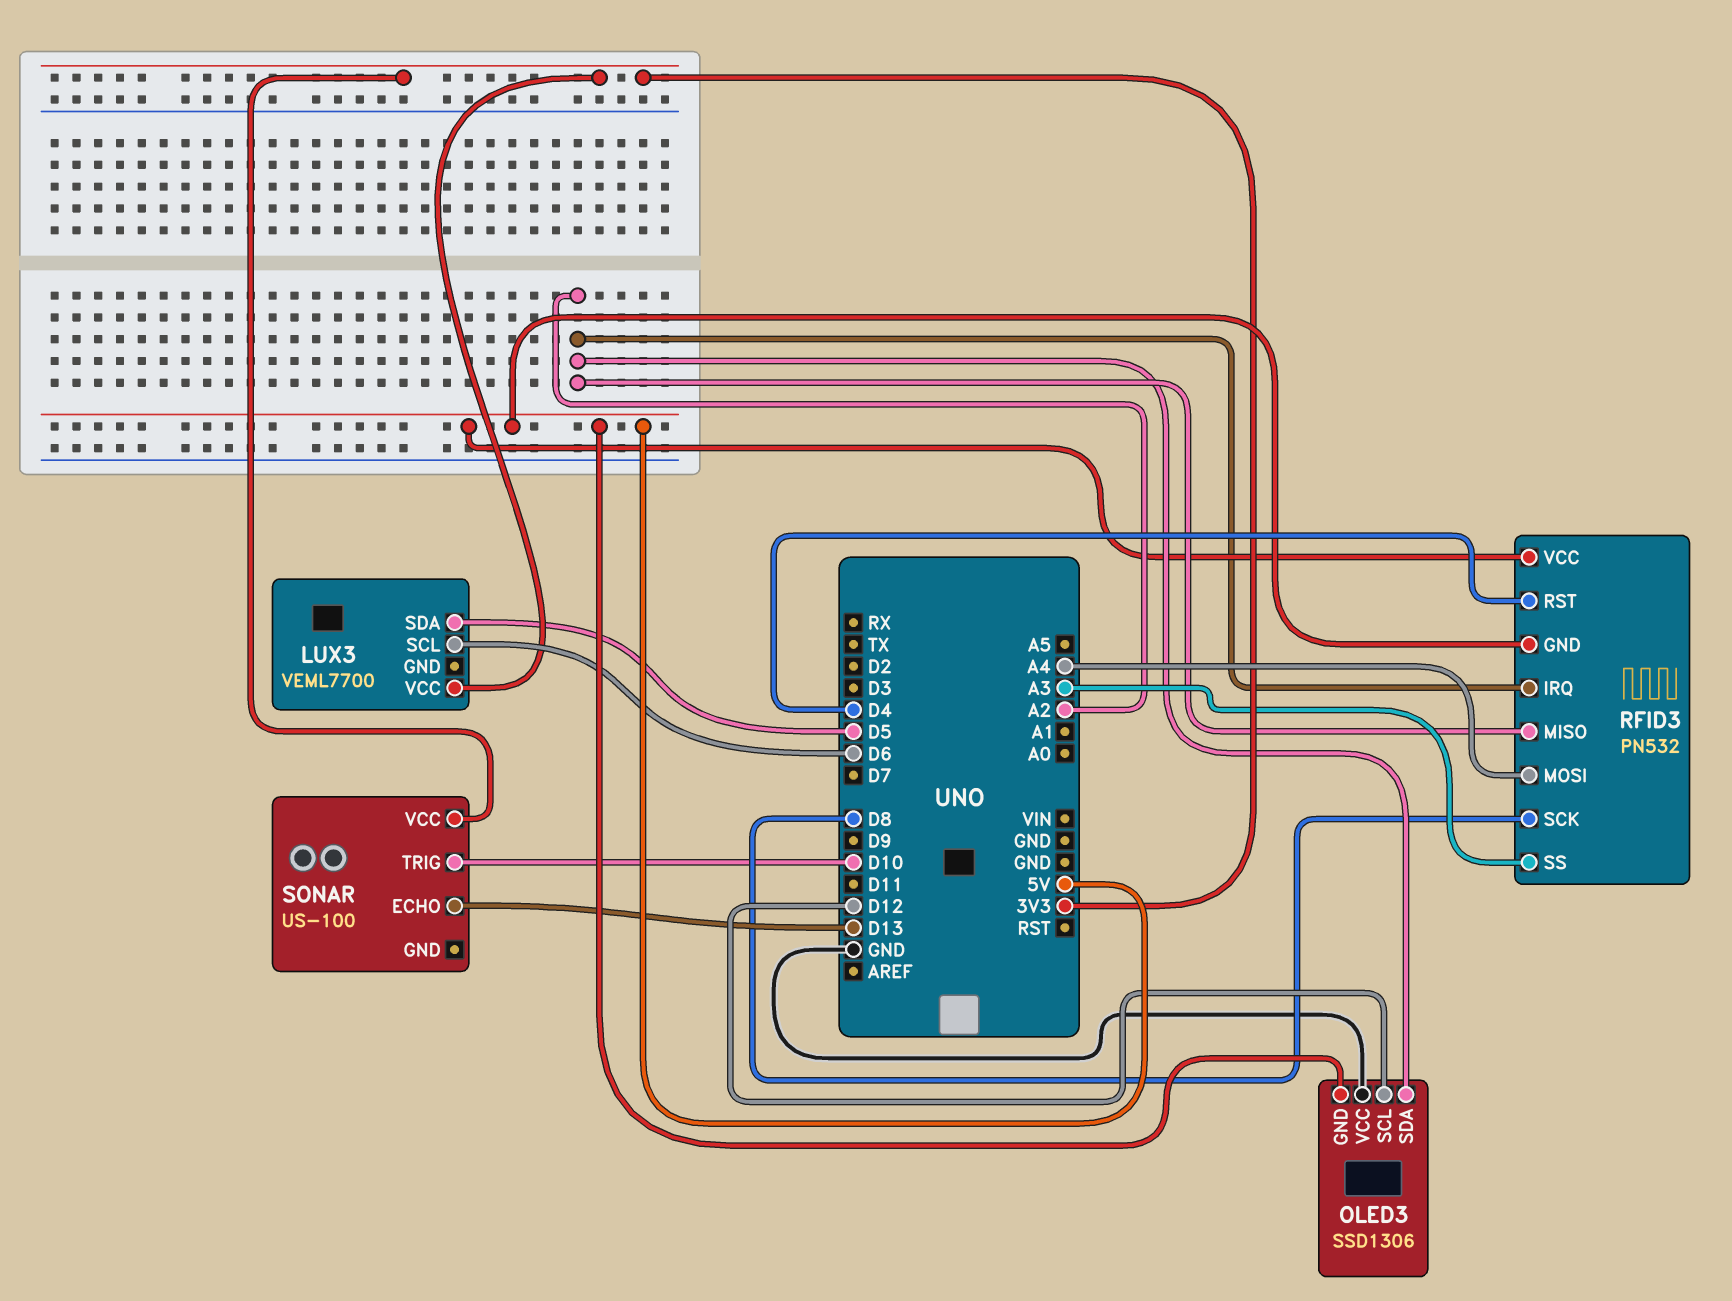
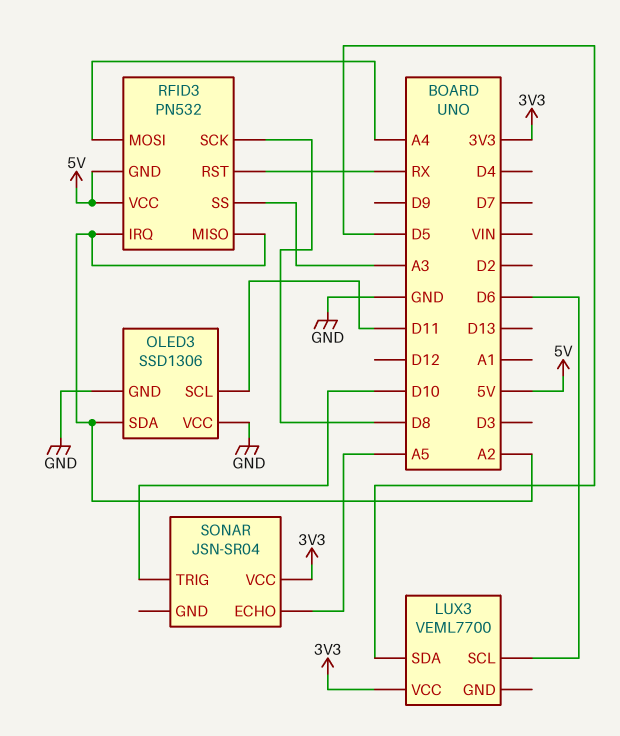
OLED3 pin GND: 5V -> GND
OLED3 pin SCL: D12 -> D11
RFID3 pin RST: D4 -> RX
SONAR: US-100 -> JSN-SR04
SONAR pin ECHO: D13 -> A5

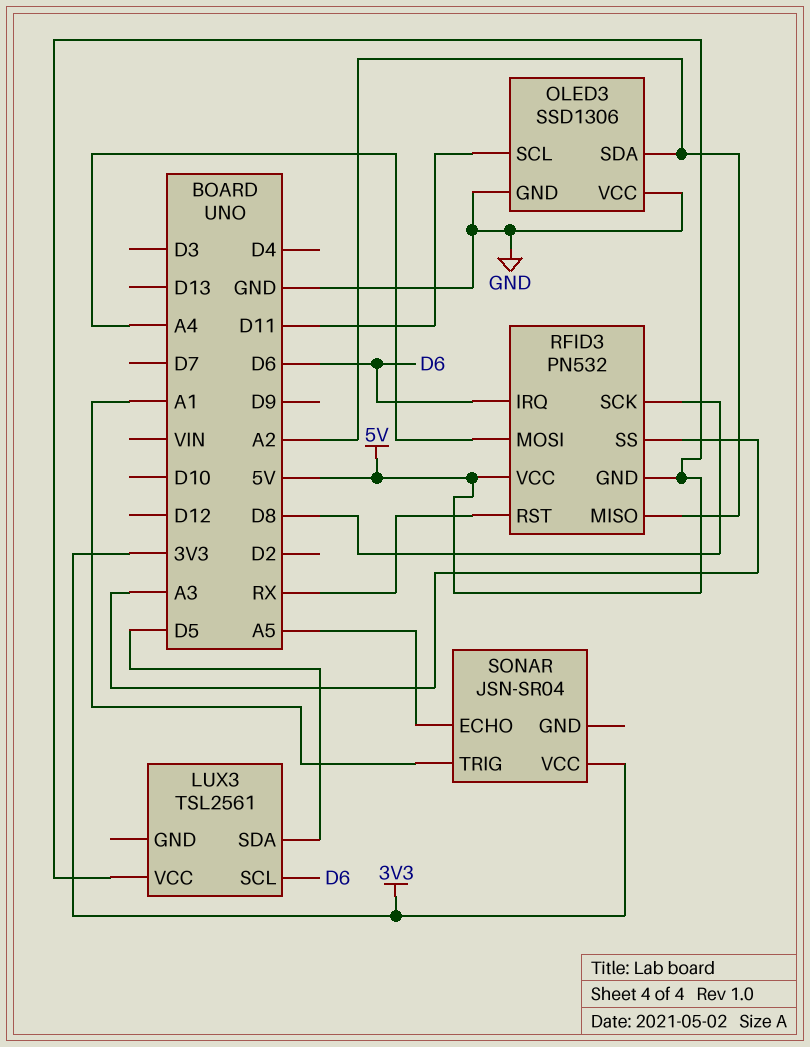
LUX3: VEML7700 -> TSL2561
LUX3 pin VCC: 3V3 -> 5V
RFID3 pin IRQ: A2 -> D6
SONAR pin TRIG: D10 -> A1

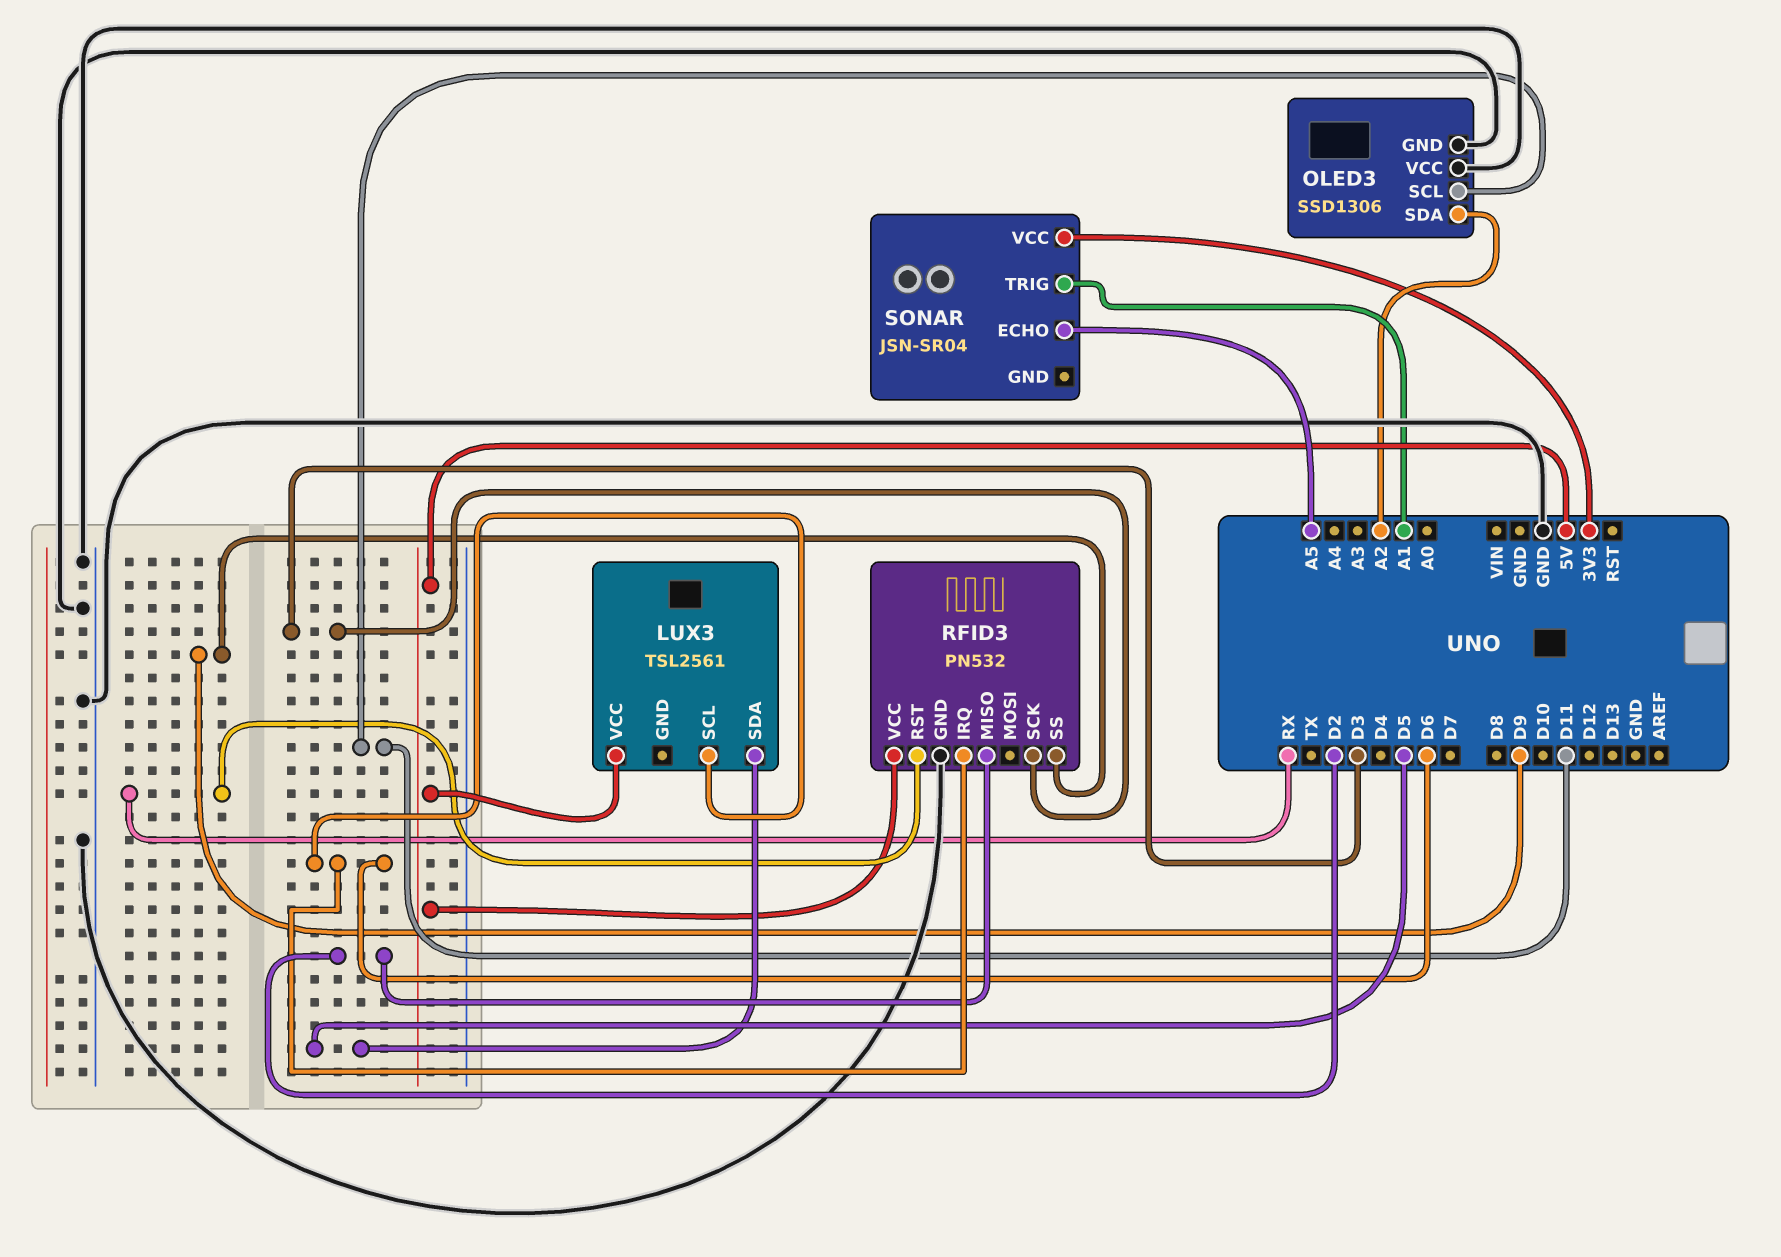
RFID3 pin GND: 5V -> GND
RFID3 pin MISO: A2 -> D2
RFID3 pin MOSI: A4 -> none
RFID3 pin SCK: D8 -> D3
RFID3 pin SS: A3 -> D9

